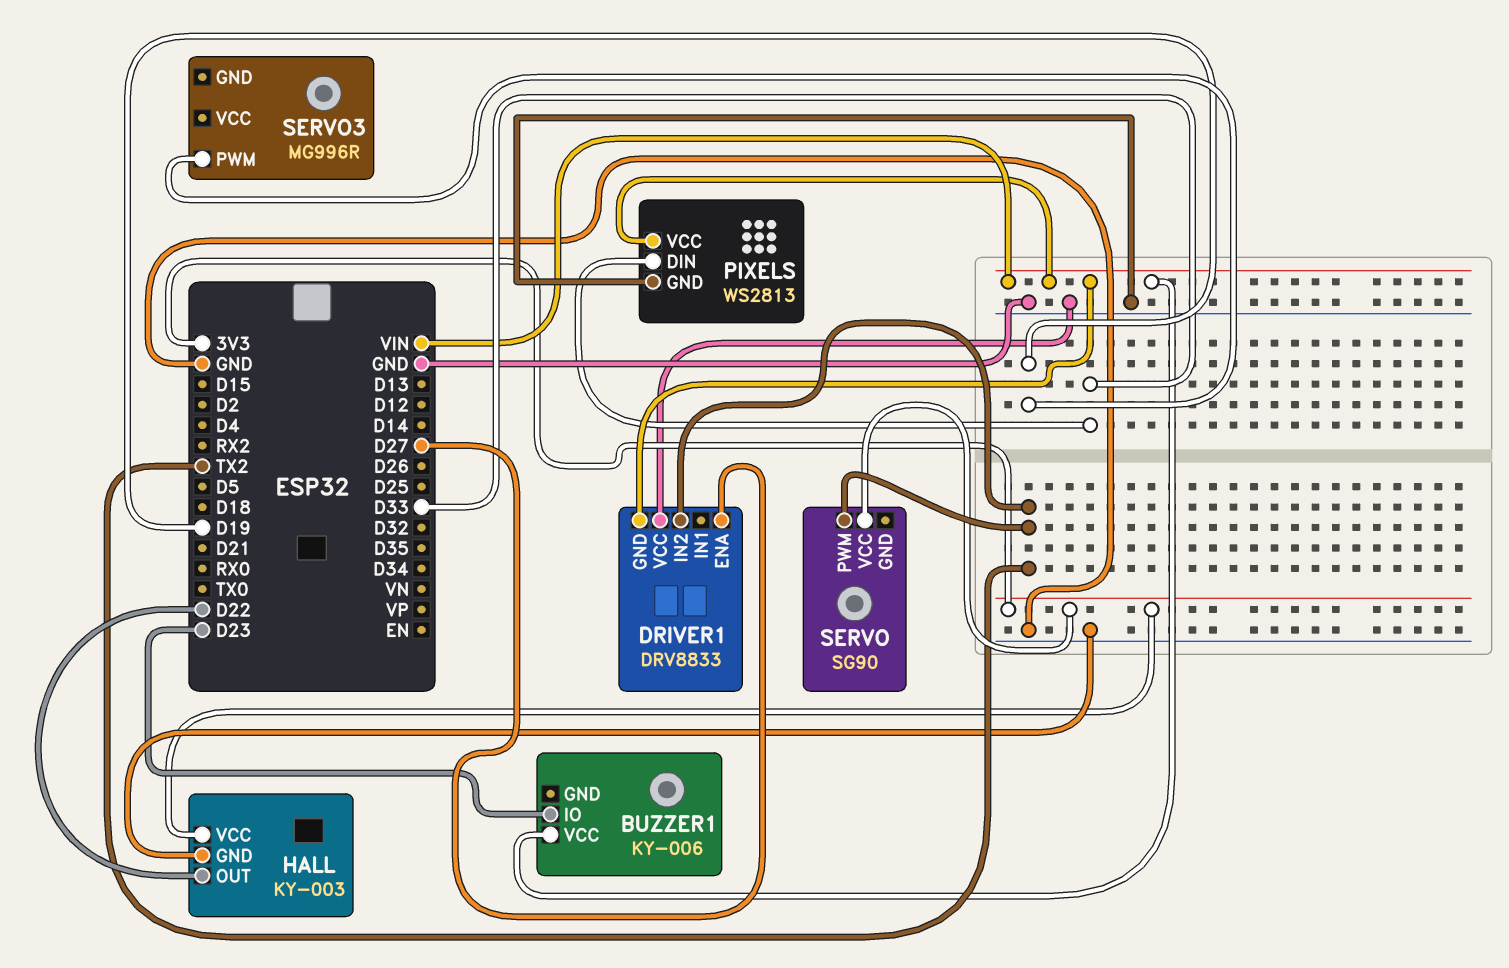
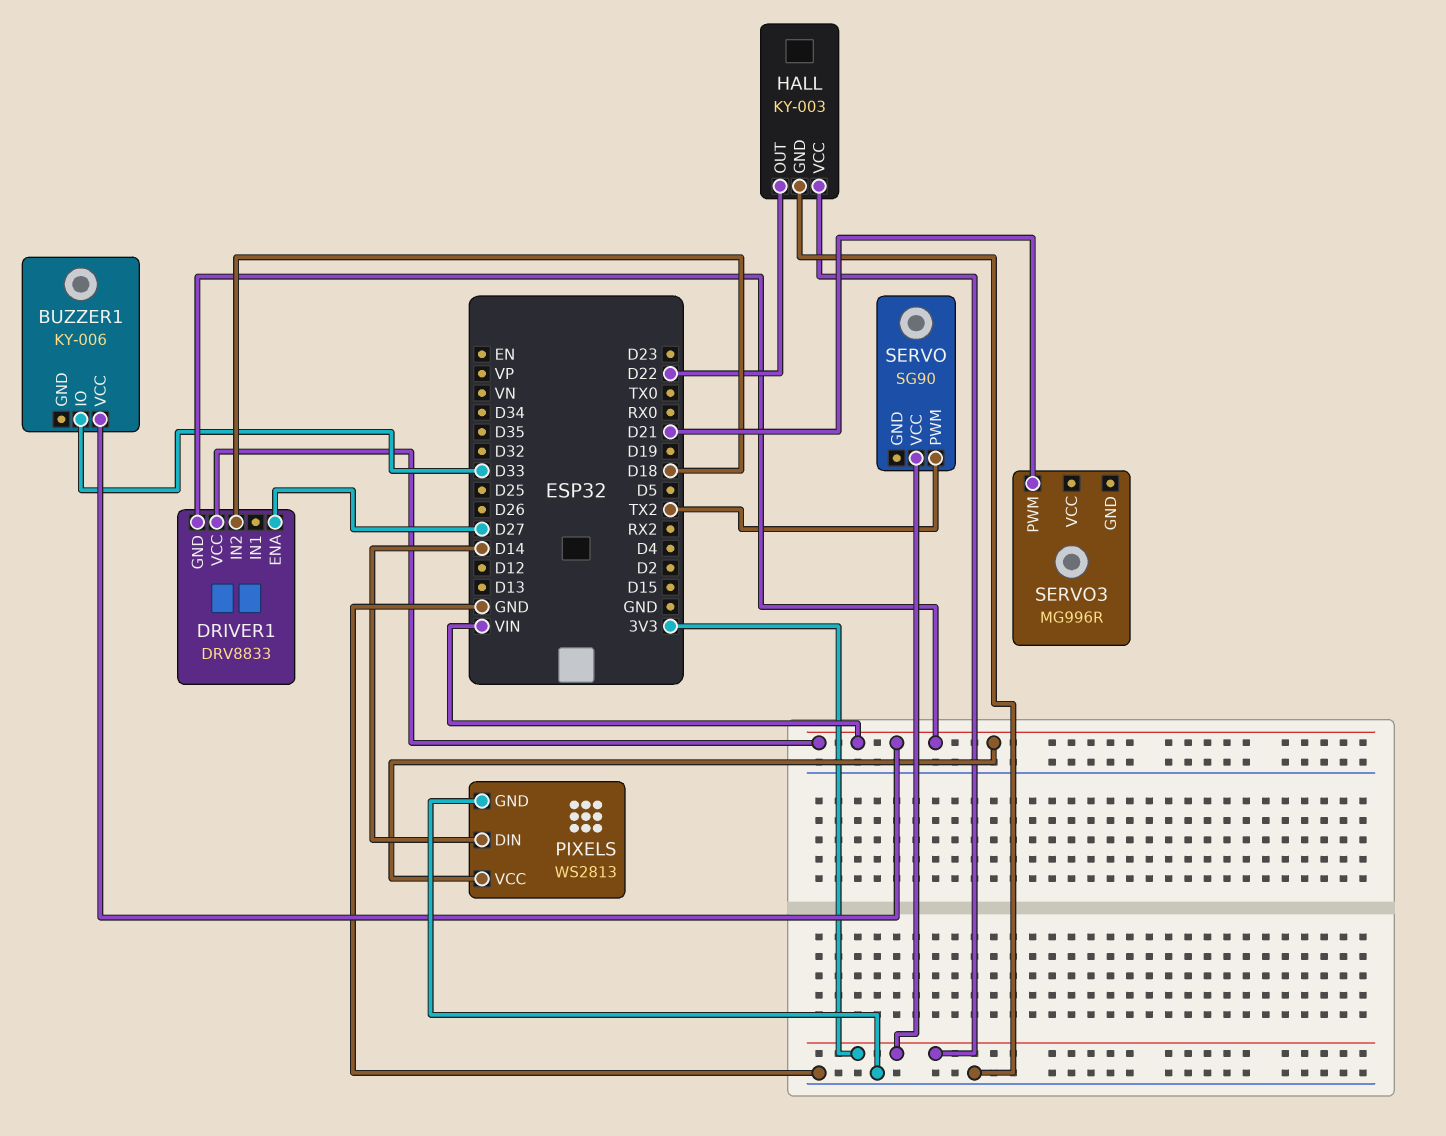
BUZZER1 pin IO: D23 -> D33
DRIVER1 pin IN2: TX2 -> D18
DRIVER1 pin VCC: GND -> VIN
PIXELS pin DIN: D33 -> D14
SERVO3 pin PWM: D19 -> D21

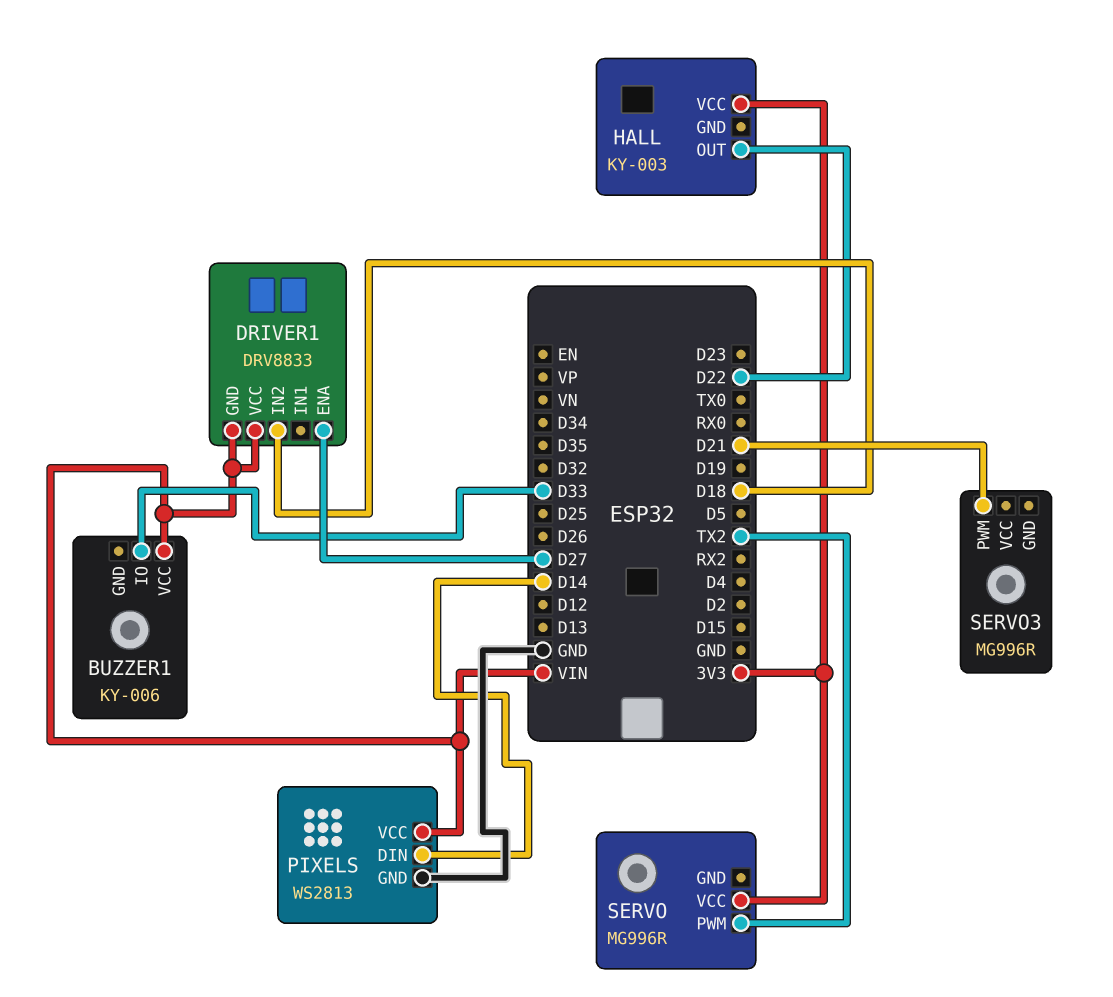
HALL pin GND: GND -> none
SERVO: SG90 -> MG996R

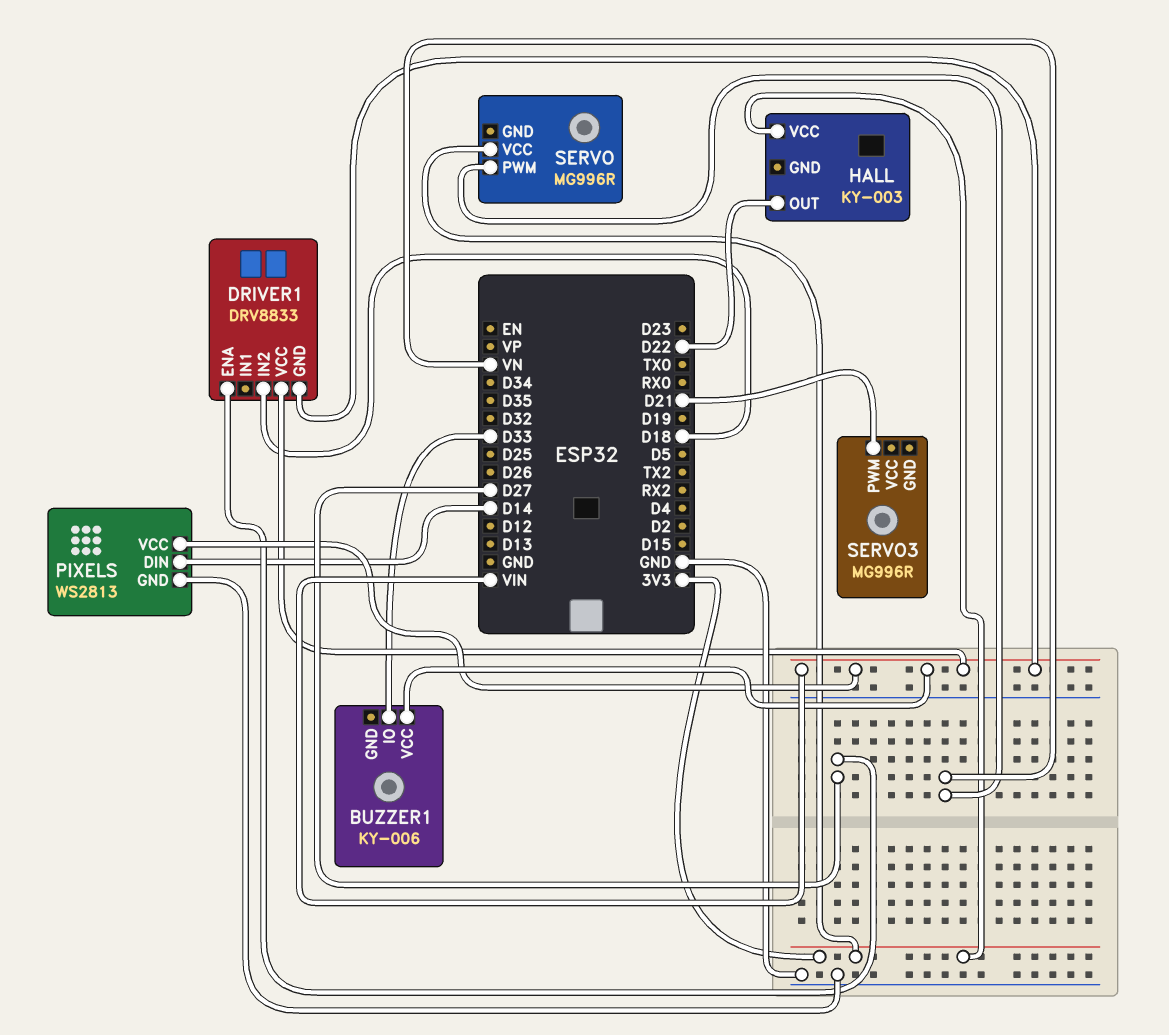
SERVO pin PWM: TX2 -> VN

